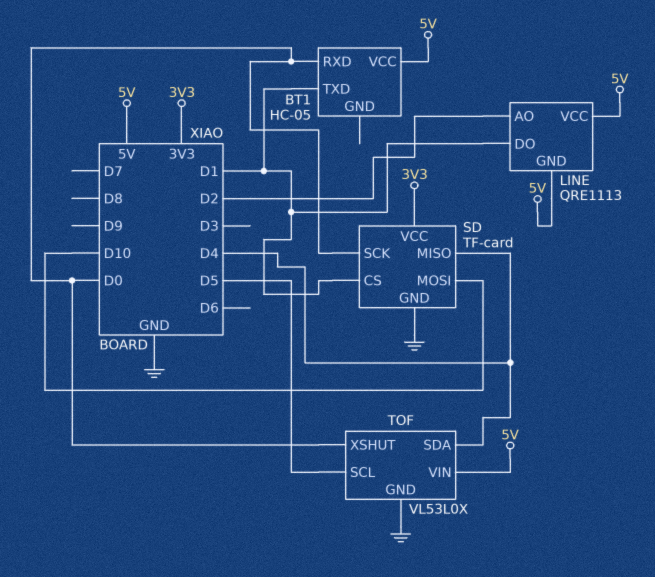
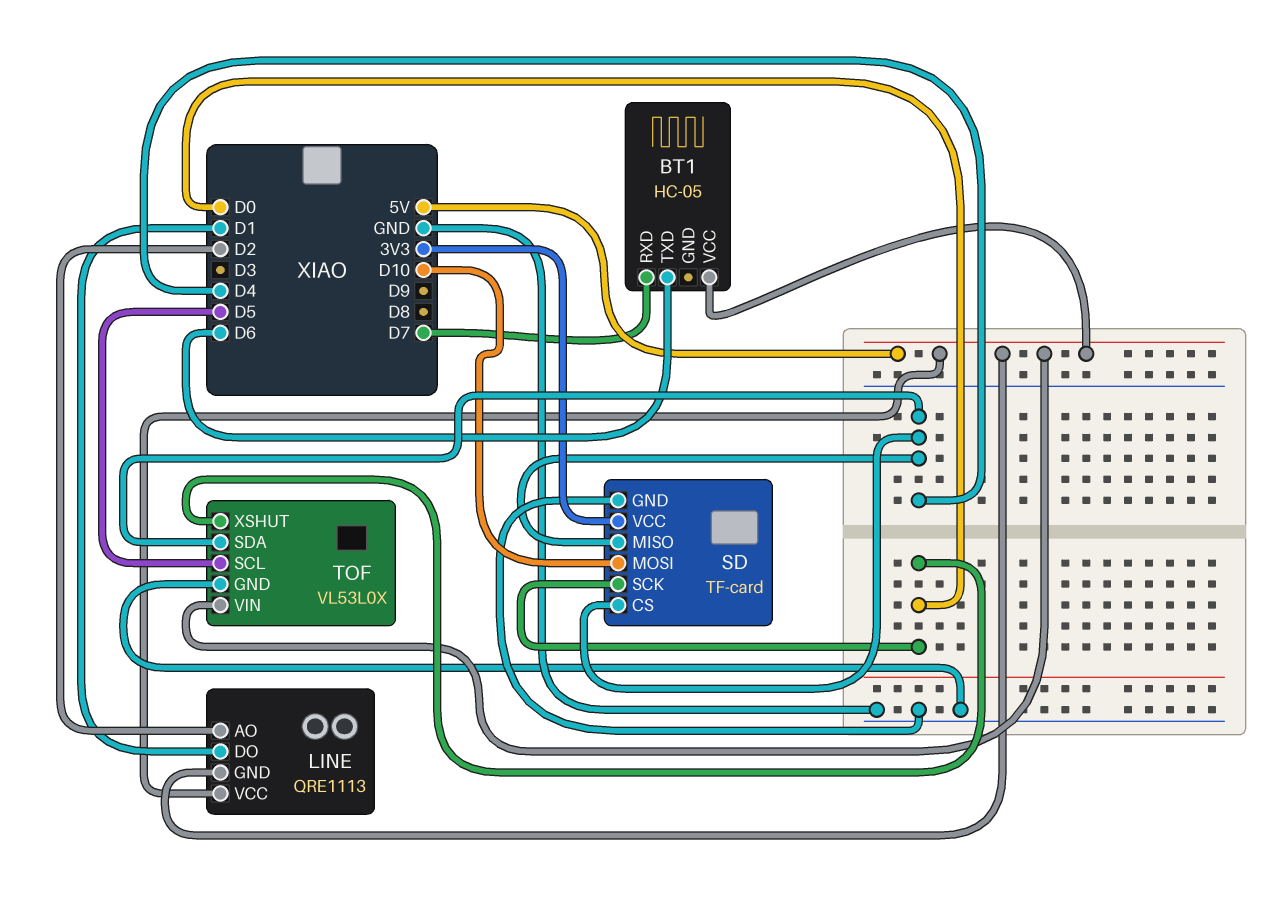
BT1 pin RXD: D0 -> D7
BT1 pin TXD: D1 -> D6
SD pin CS: D1 -> D4

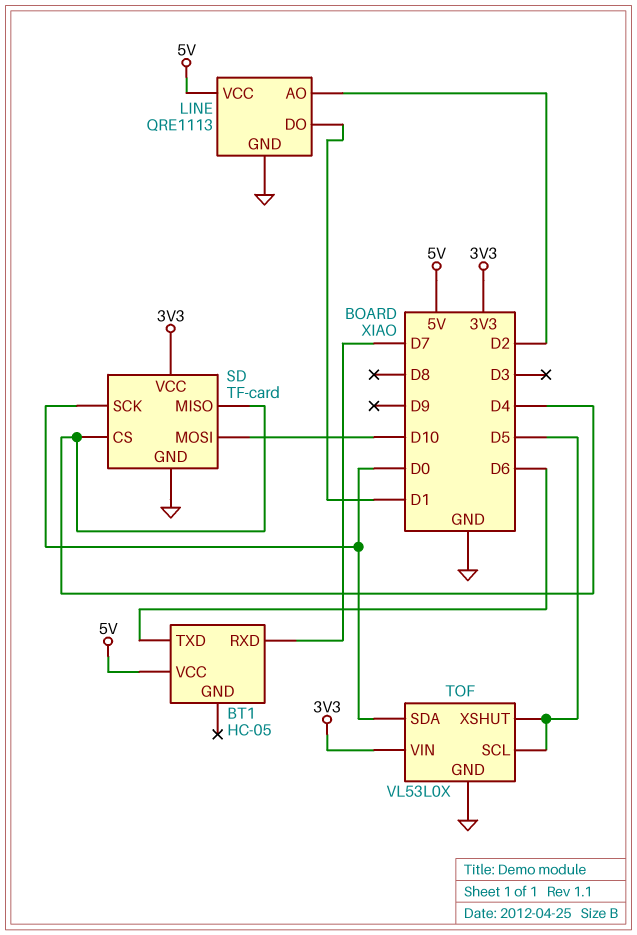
LINE pin GND: 5V -> GND
TOF pin SDA: D4 -> D0
TOF pin VIN: 5V -> 3V3
TOF pin XSHUT: D0 -> D5

